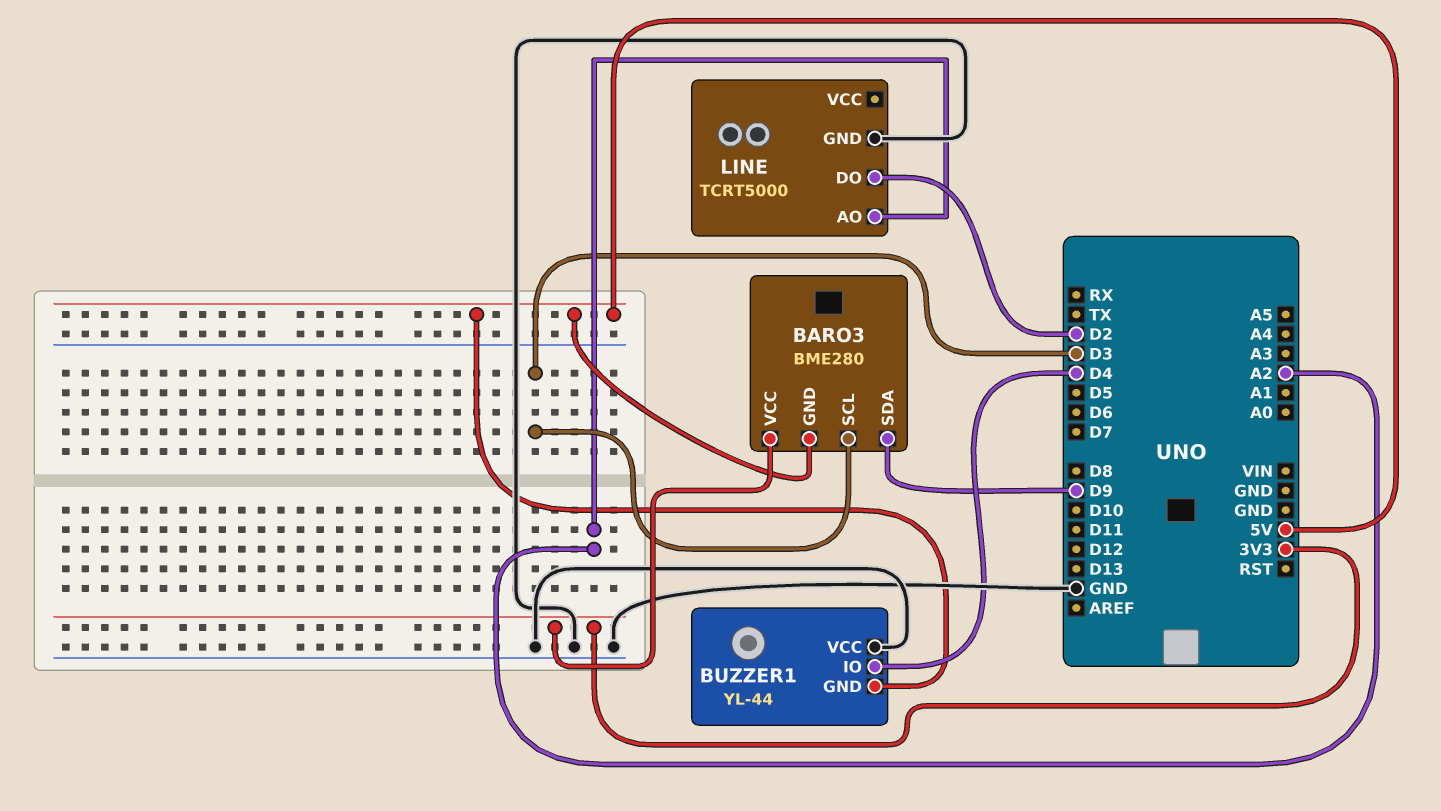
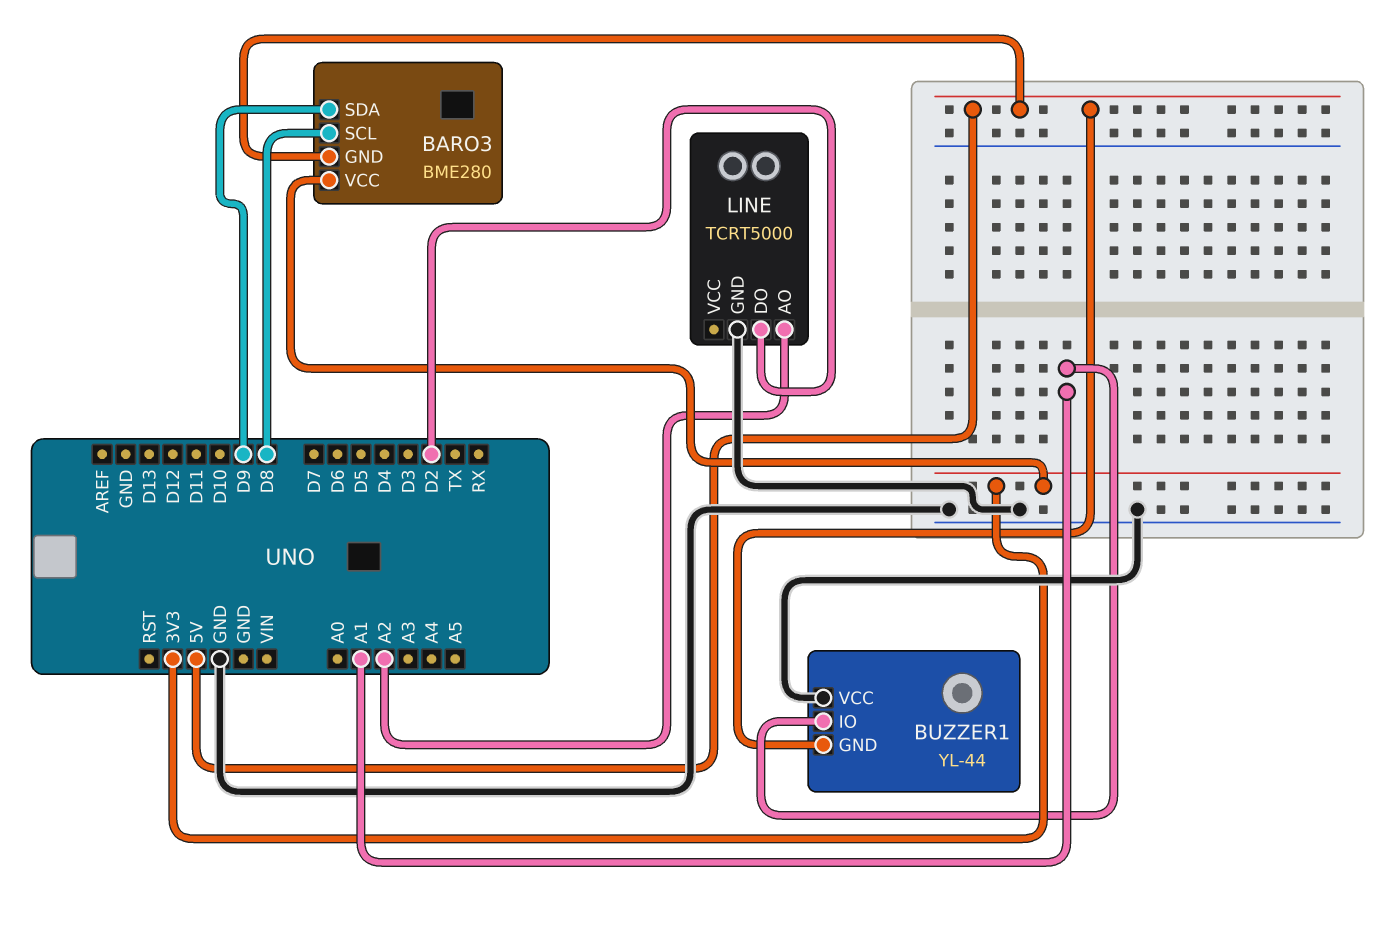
BARO3 pin SCL: D3 -> D8
BUZZER1 pin IO: D4 -> A1

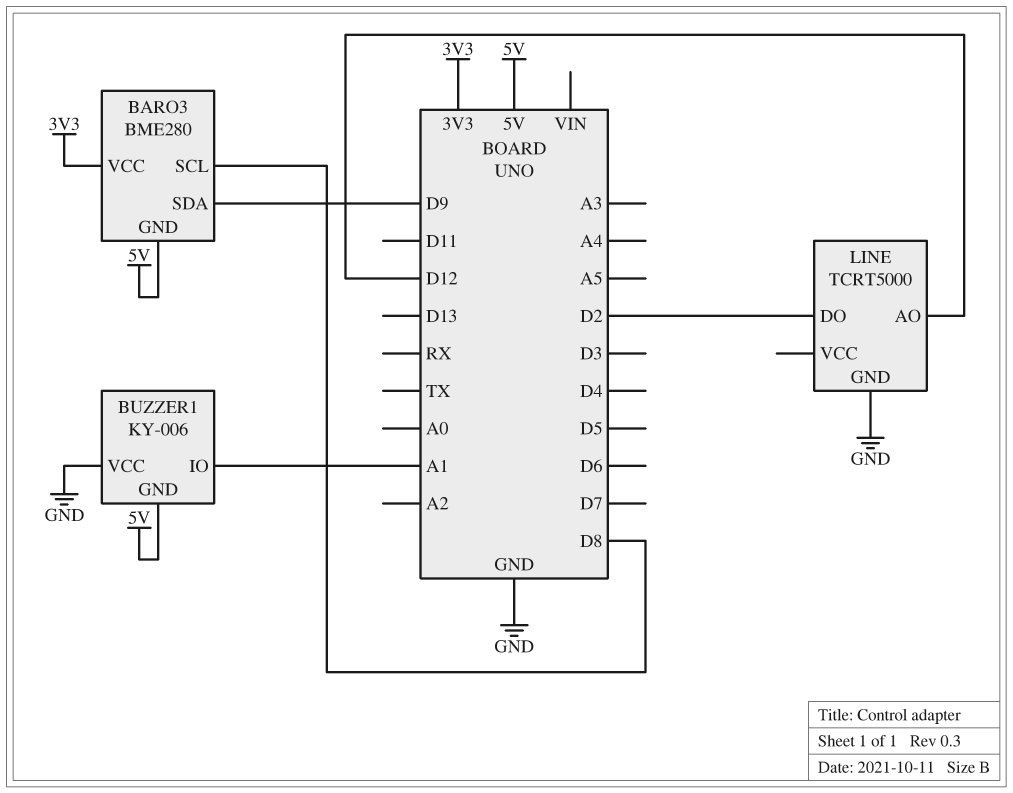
BUZZER1: YL-44 -> KY-006
LINE pin AO: A2 -> D12

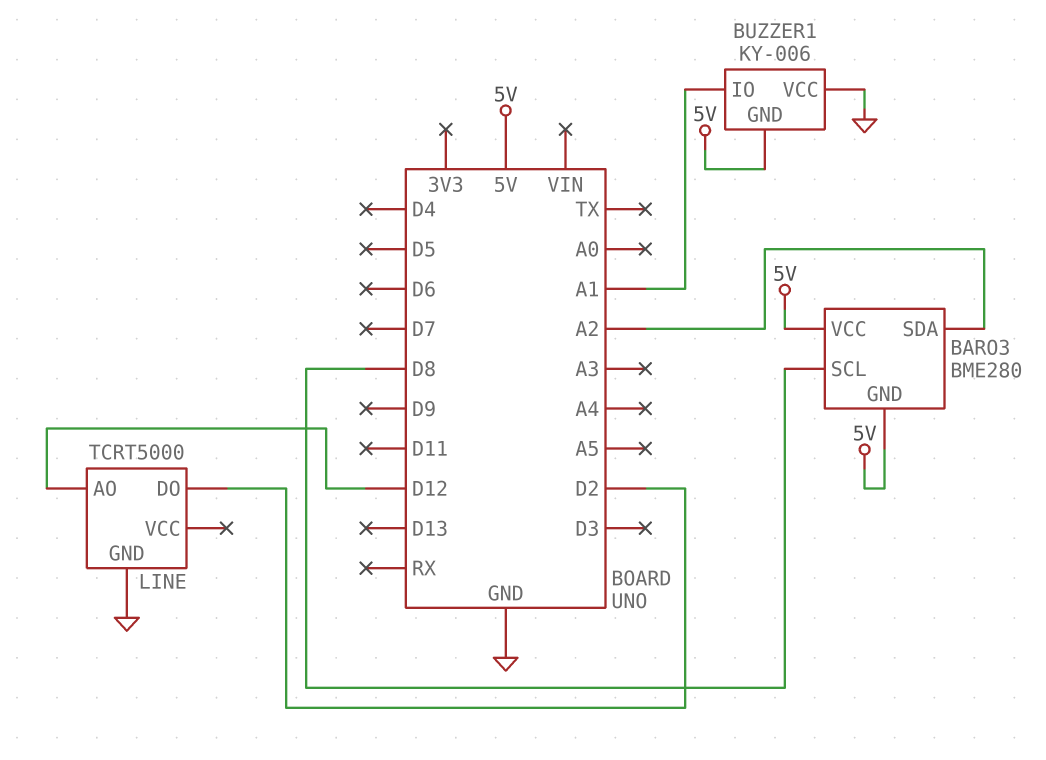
BARO3 pin SDA: D9 -> A2
BARO3 pin VCC: 3V3 -> 5V

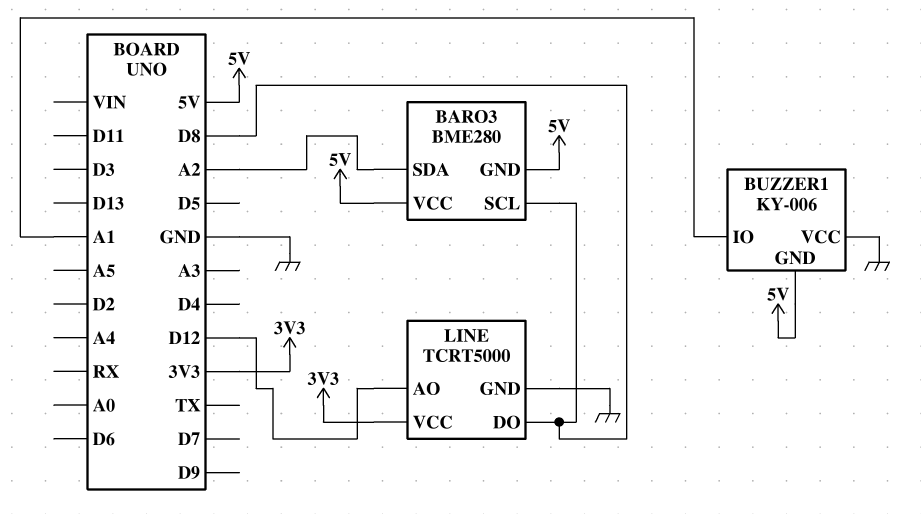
LINE pin DO: D2 -> D8
LINE pin VCC: none -> 3V3

